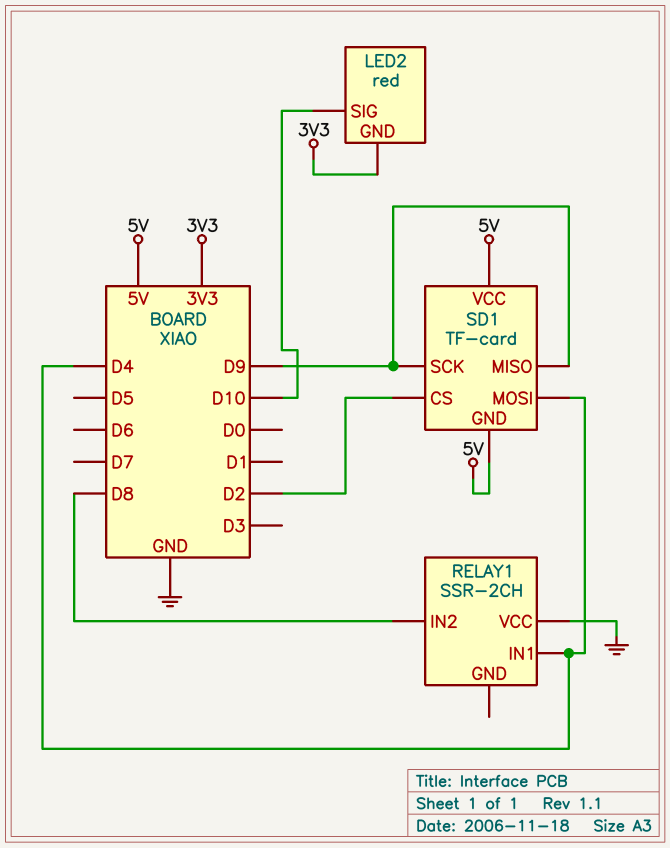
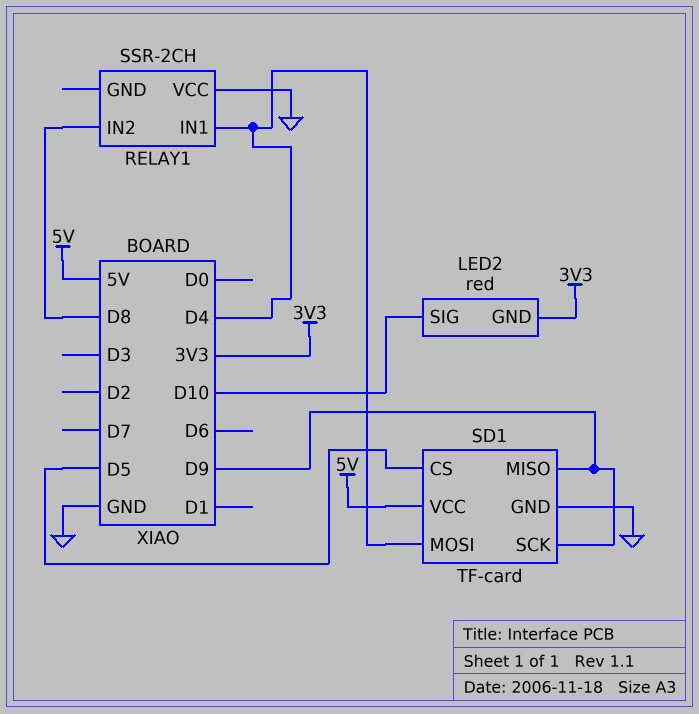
SD1 pin CS: D2 -> D5
SD1 pin GND: 5V -> GND

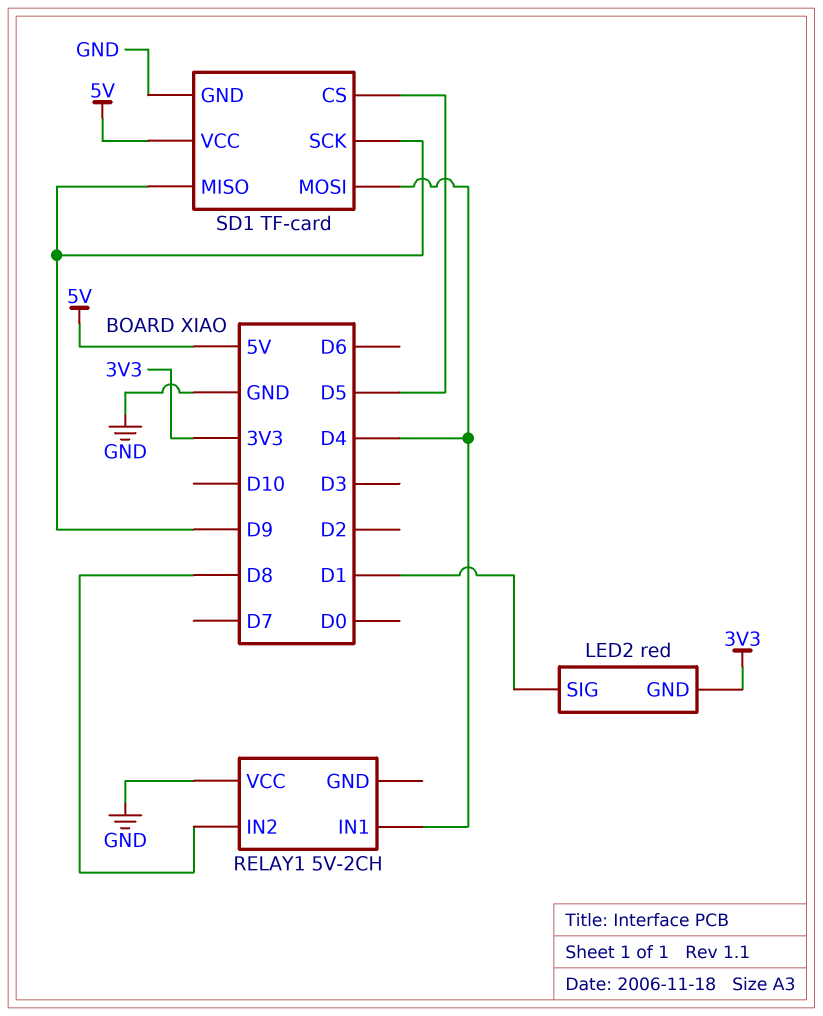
LED2 pin SIG: D10 -> D1
RELAY1: SSR-2CH -> 5V-2CH

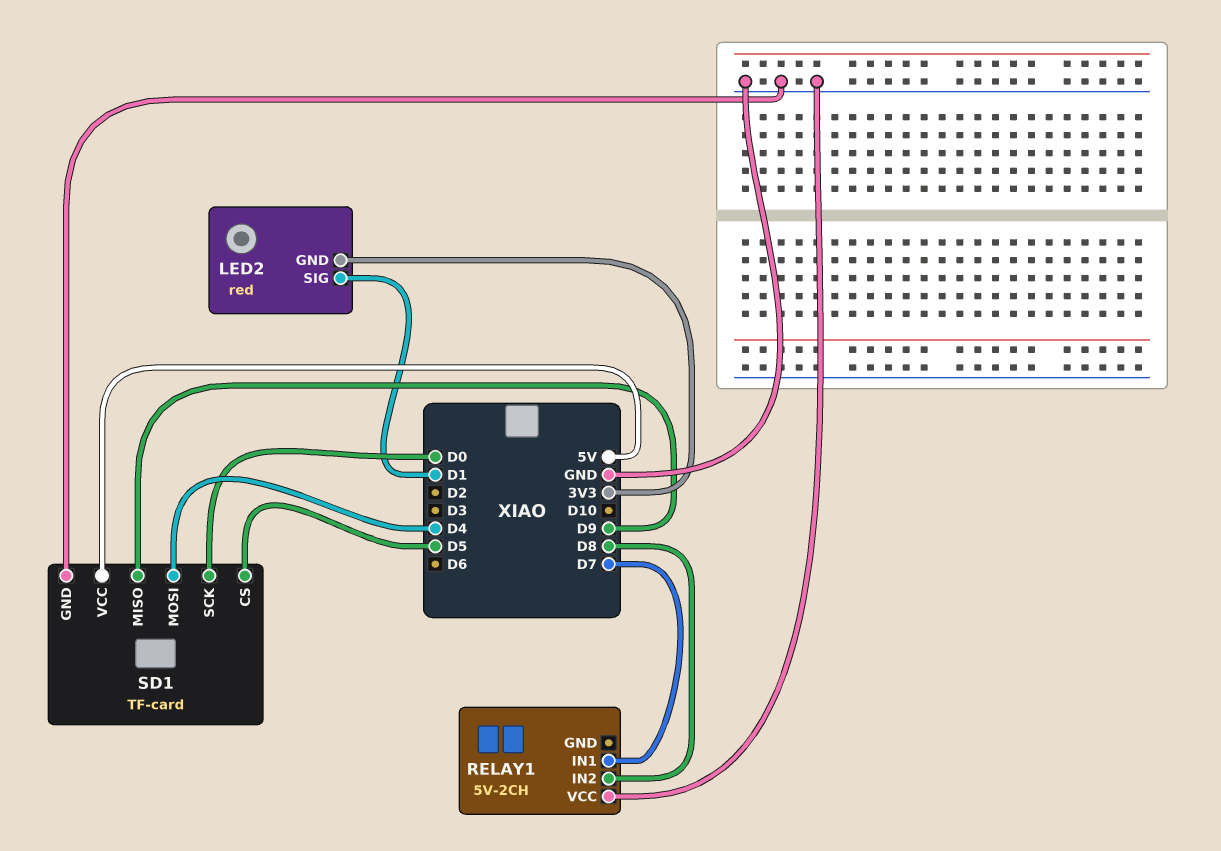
RELAY1 pin IN1: D4 -> D7
SD1 pin SCK: D9 -> D0

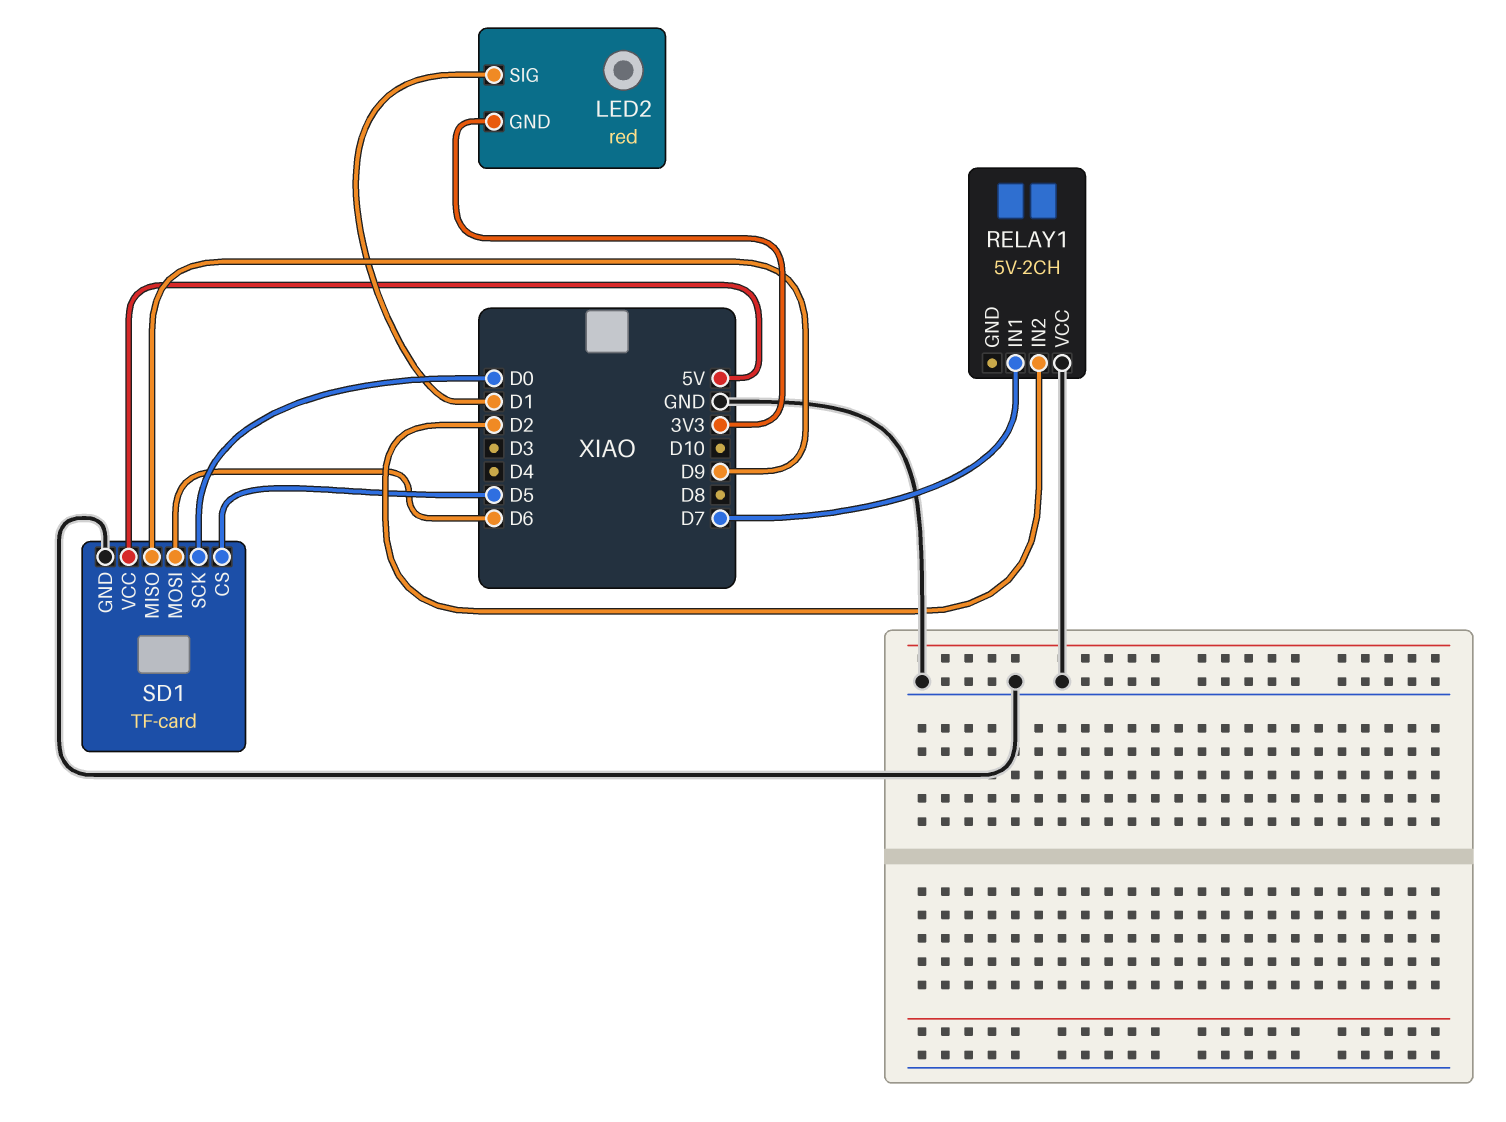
RELAY1 pin IN2: D8 -> D2
SD1 pin MOSI: D4 -> D6

